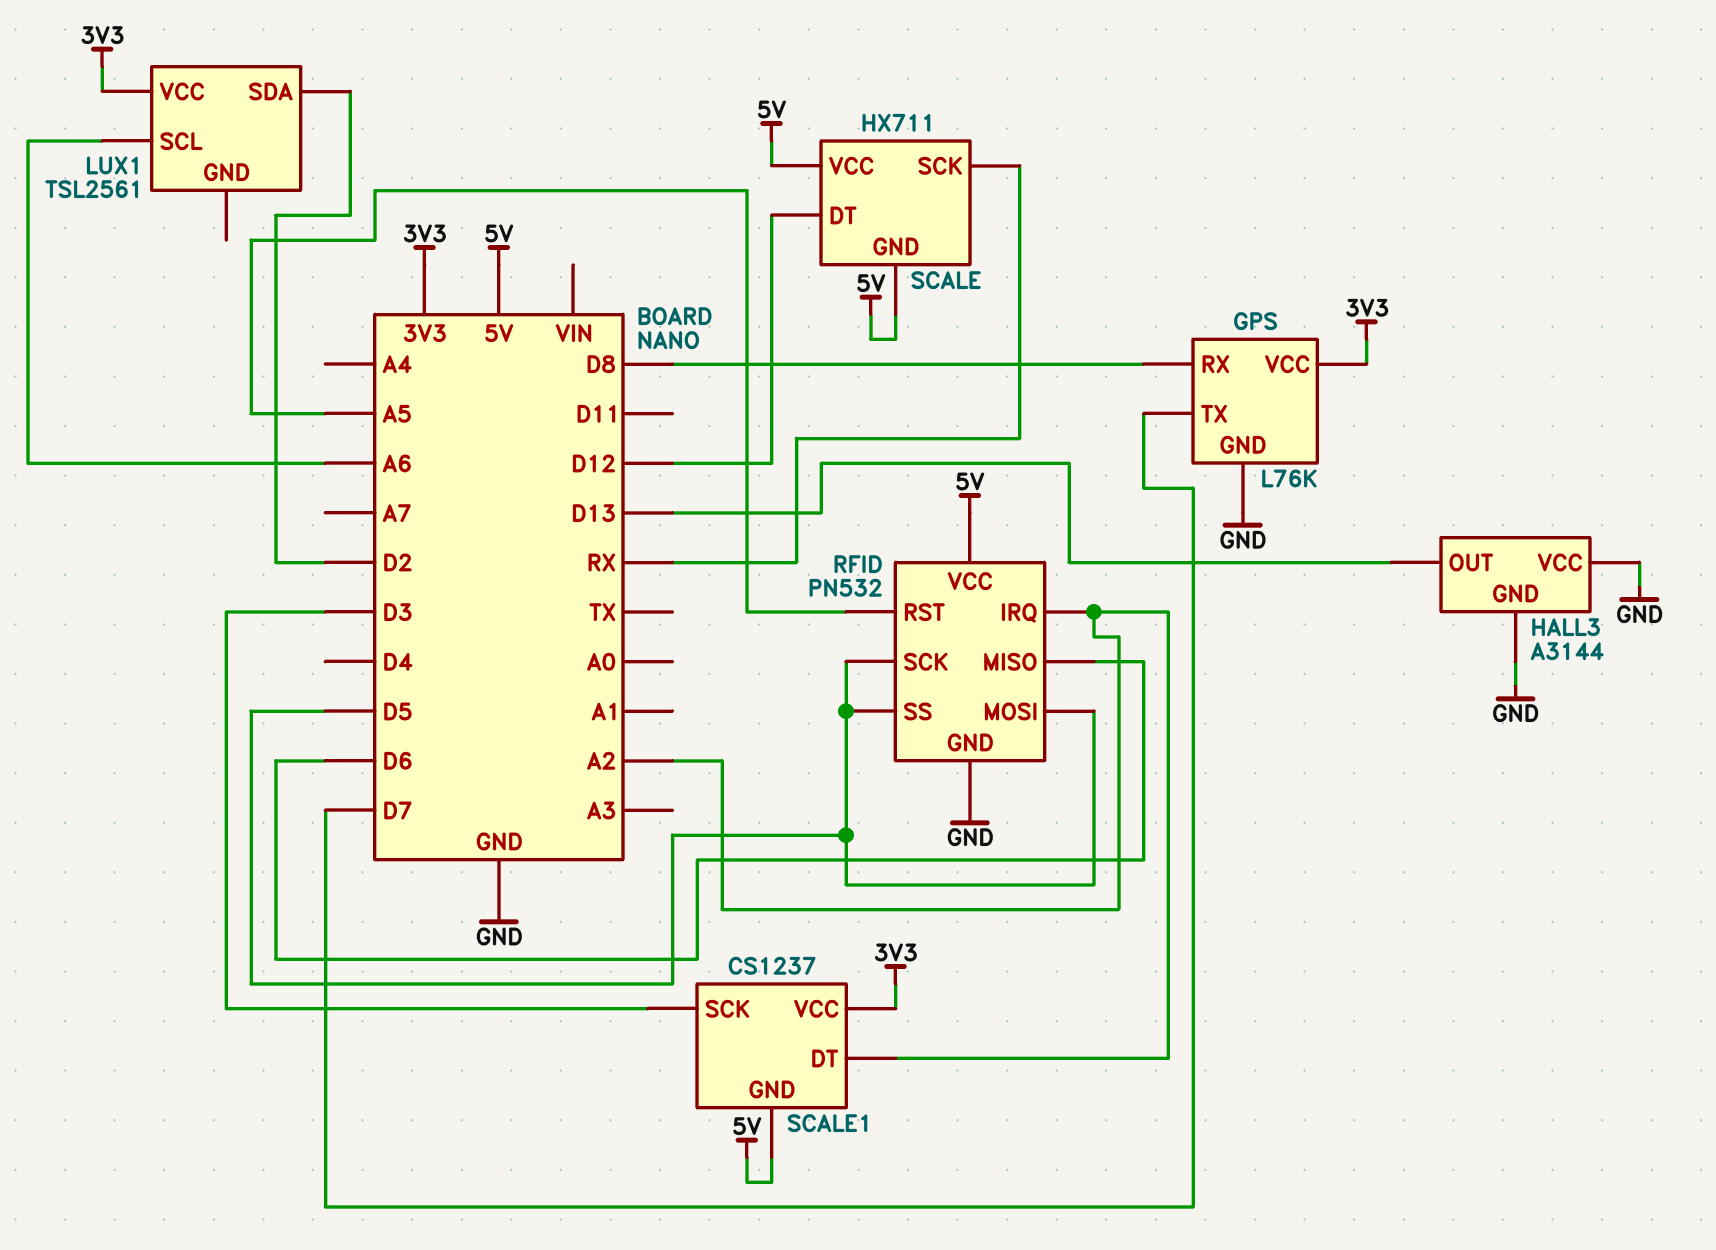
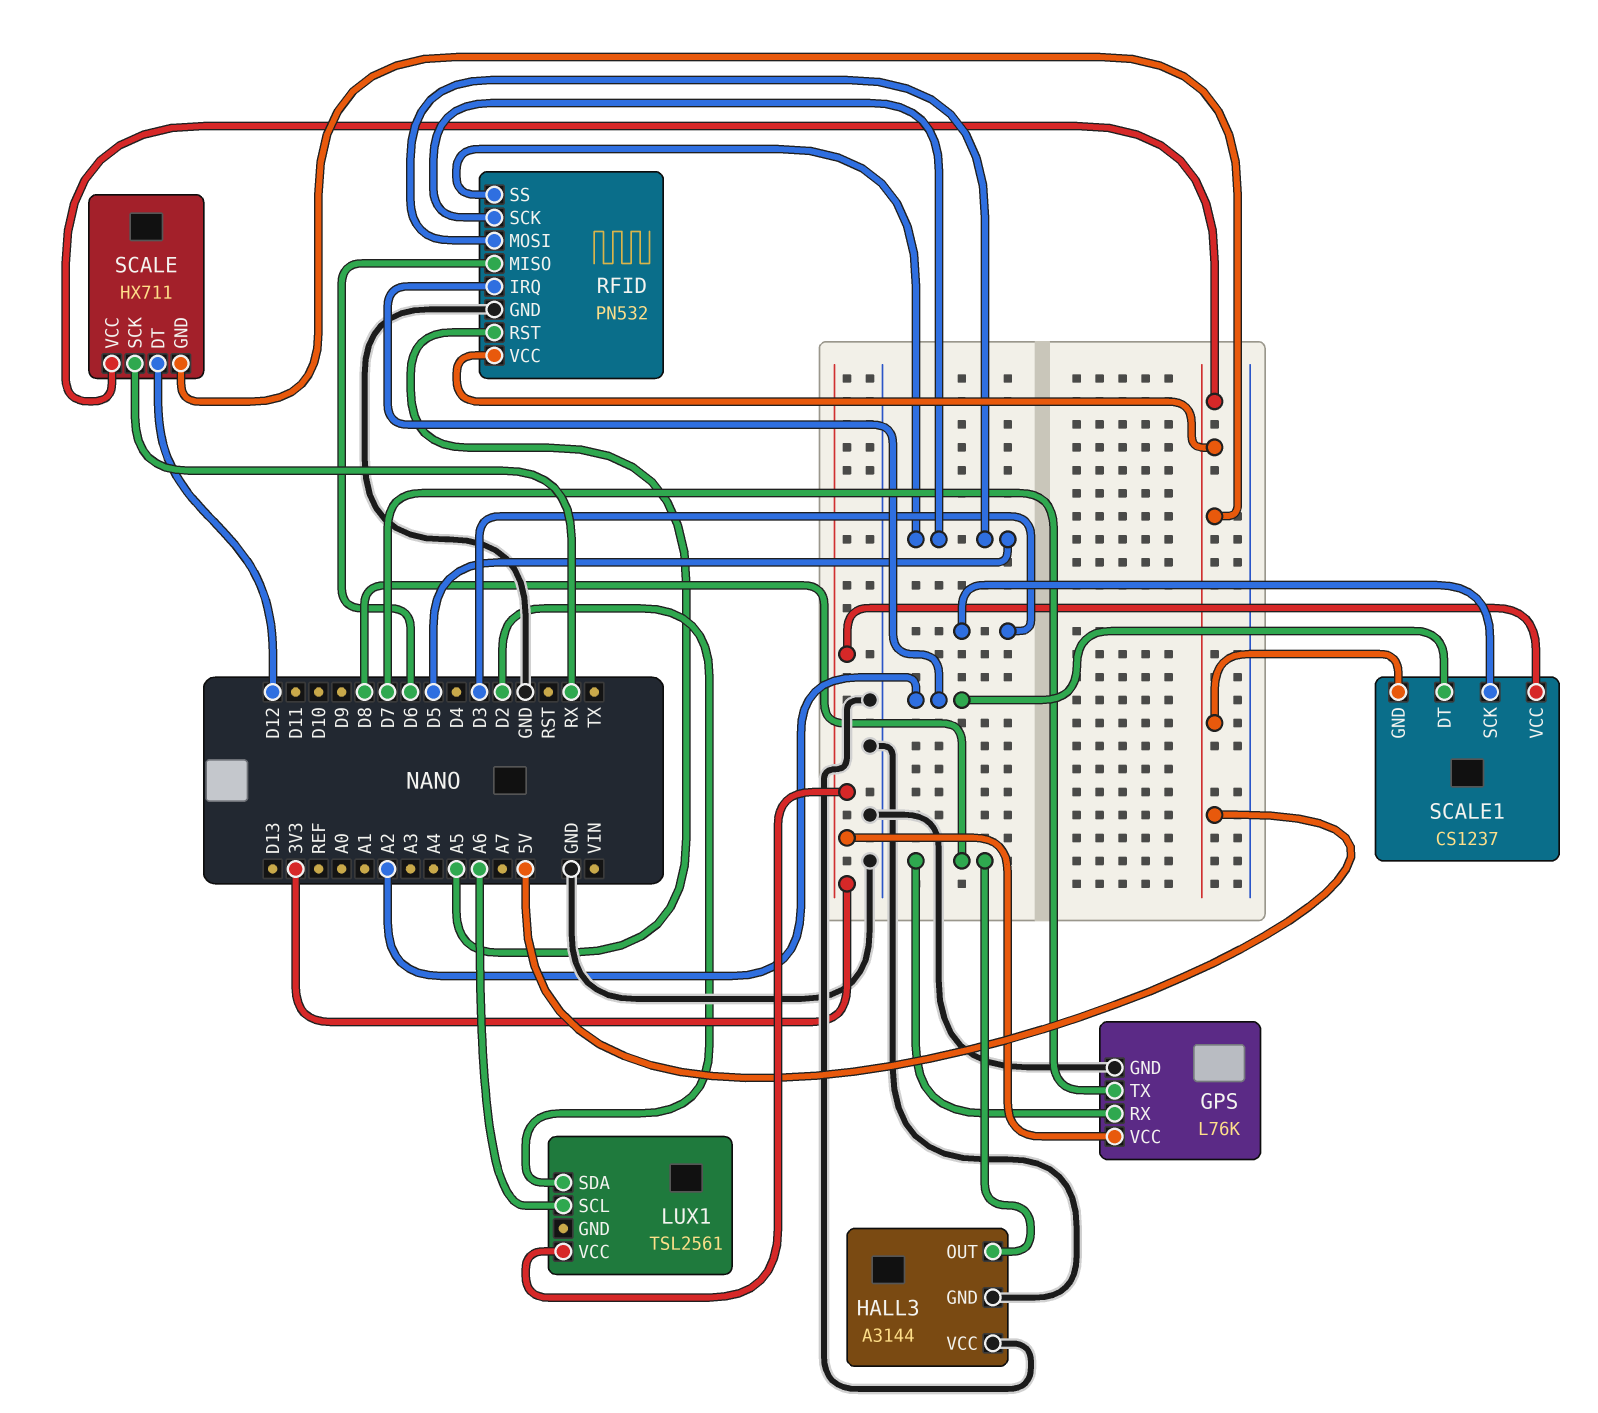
HALL3 pin OUT: D13 -> D8

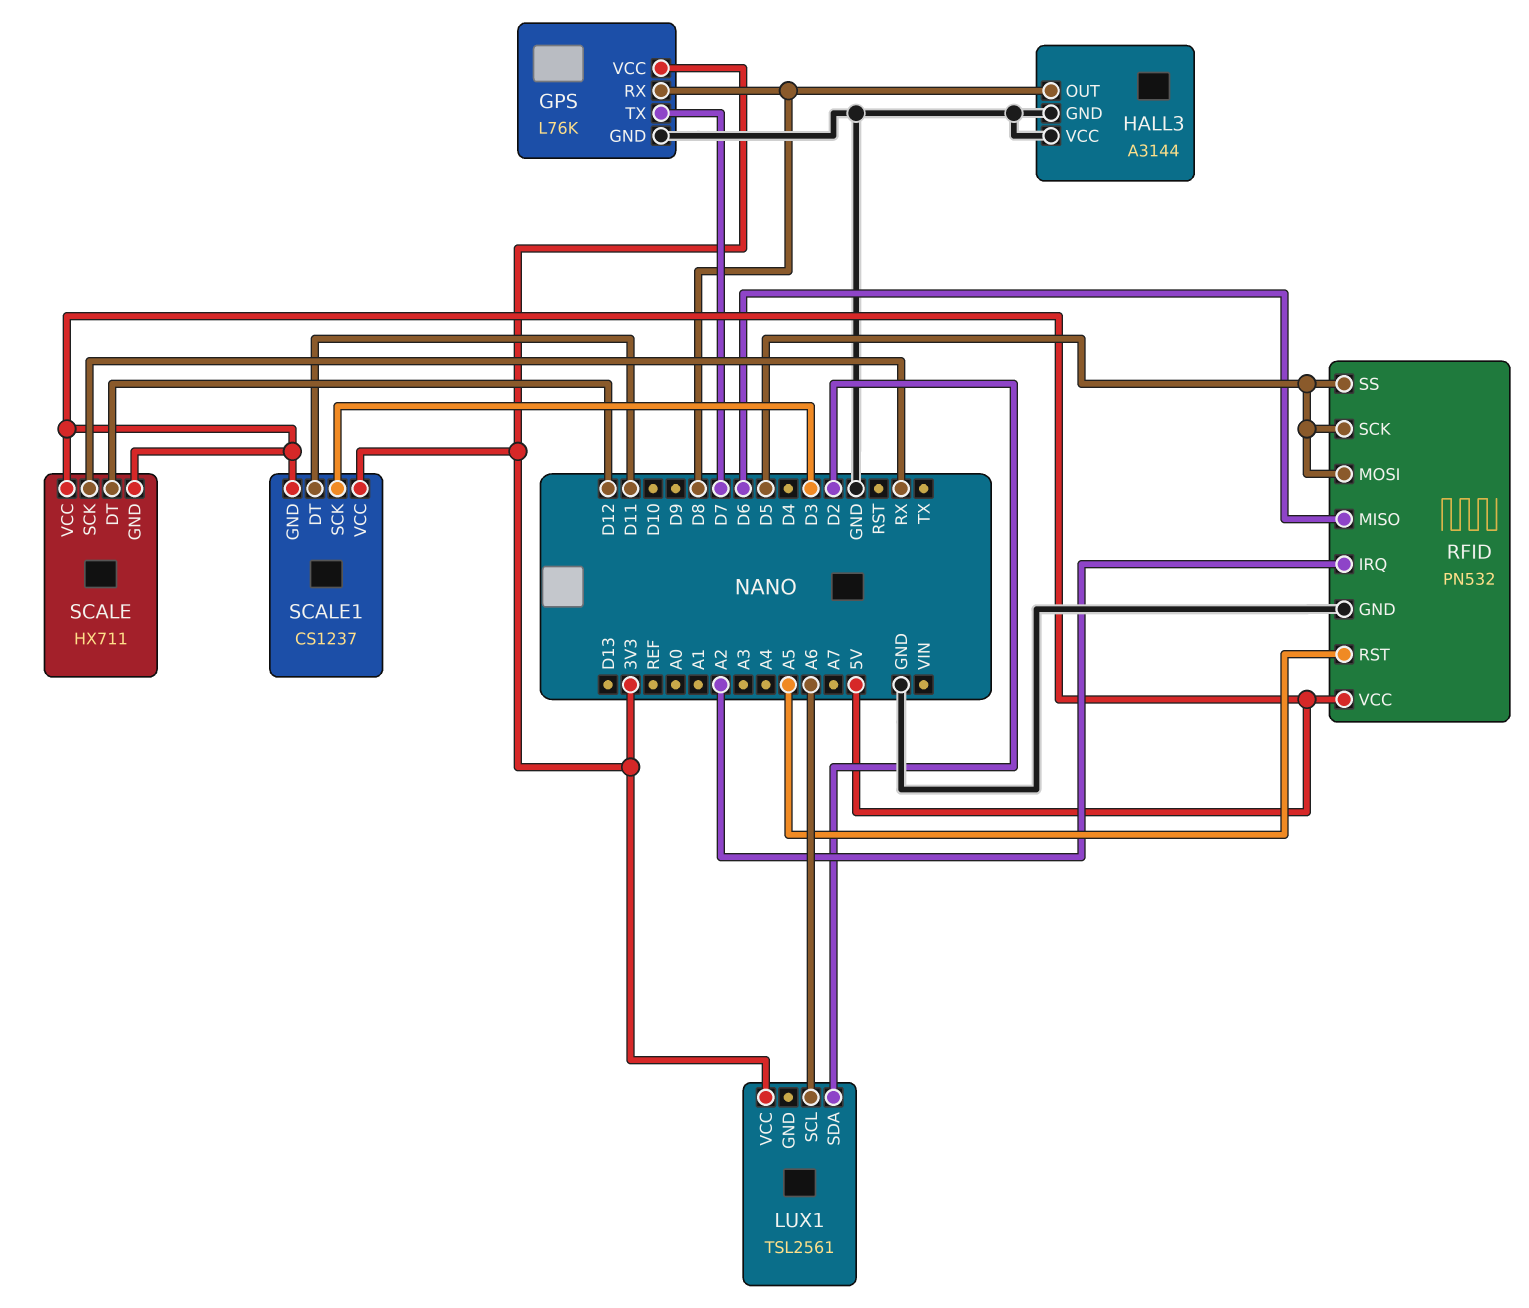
SCALE1 pin DT: A2 -> D11

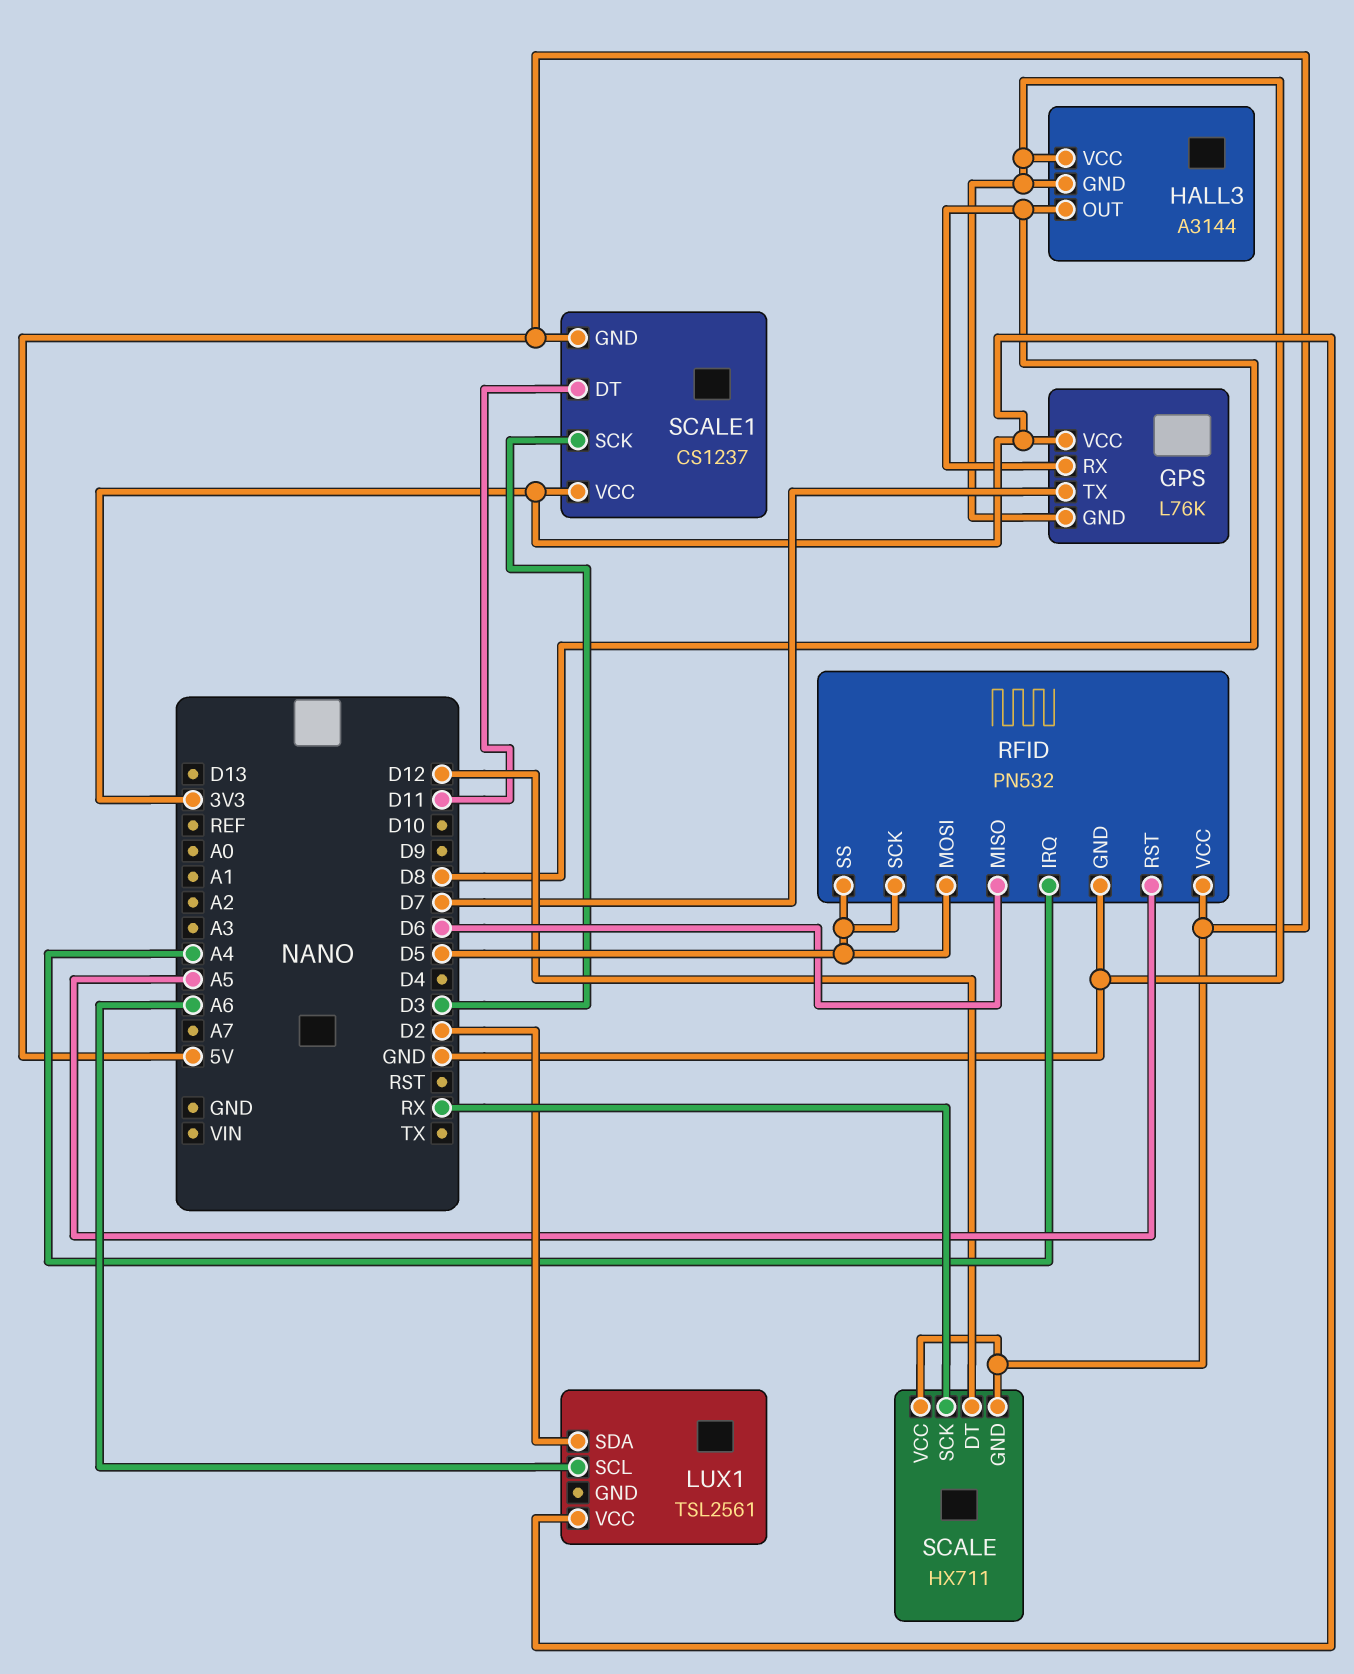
RFID pin IRQ: A2 -> A4

